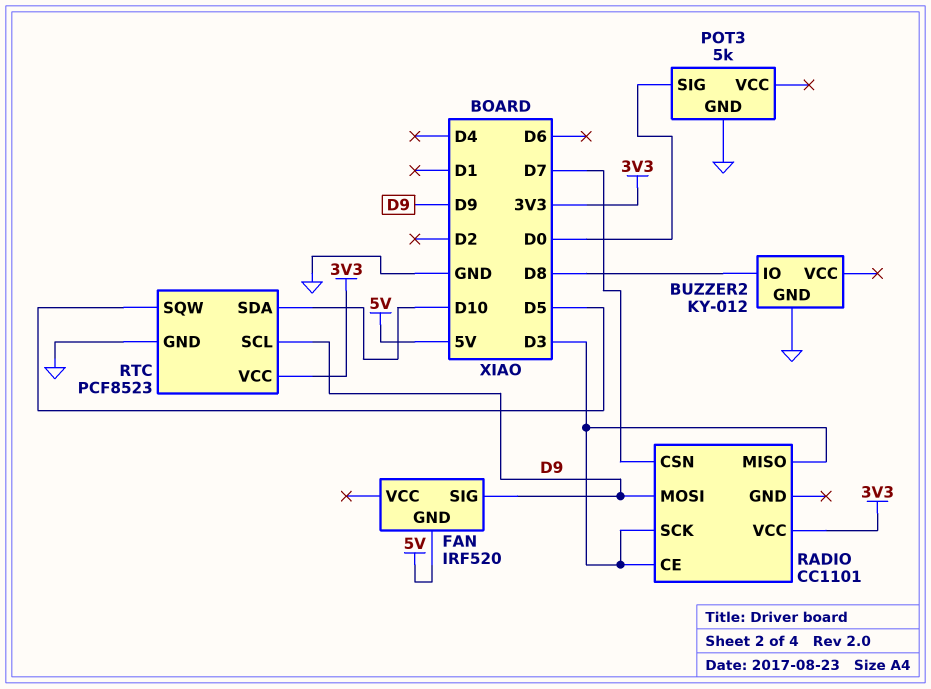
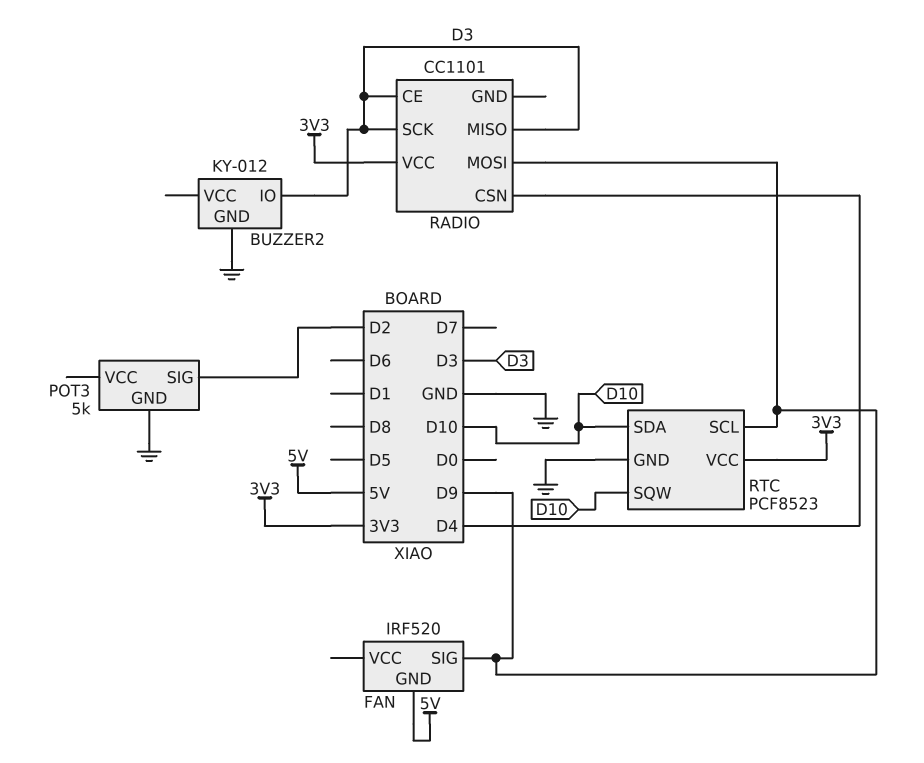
BUZZER2 pin IO: D8 -> D3
POT3 pin SIG: D0 -> D2
RADIO pin CSN: D7 -> D4
RTC pin SQW: D5 -> D10

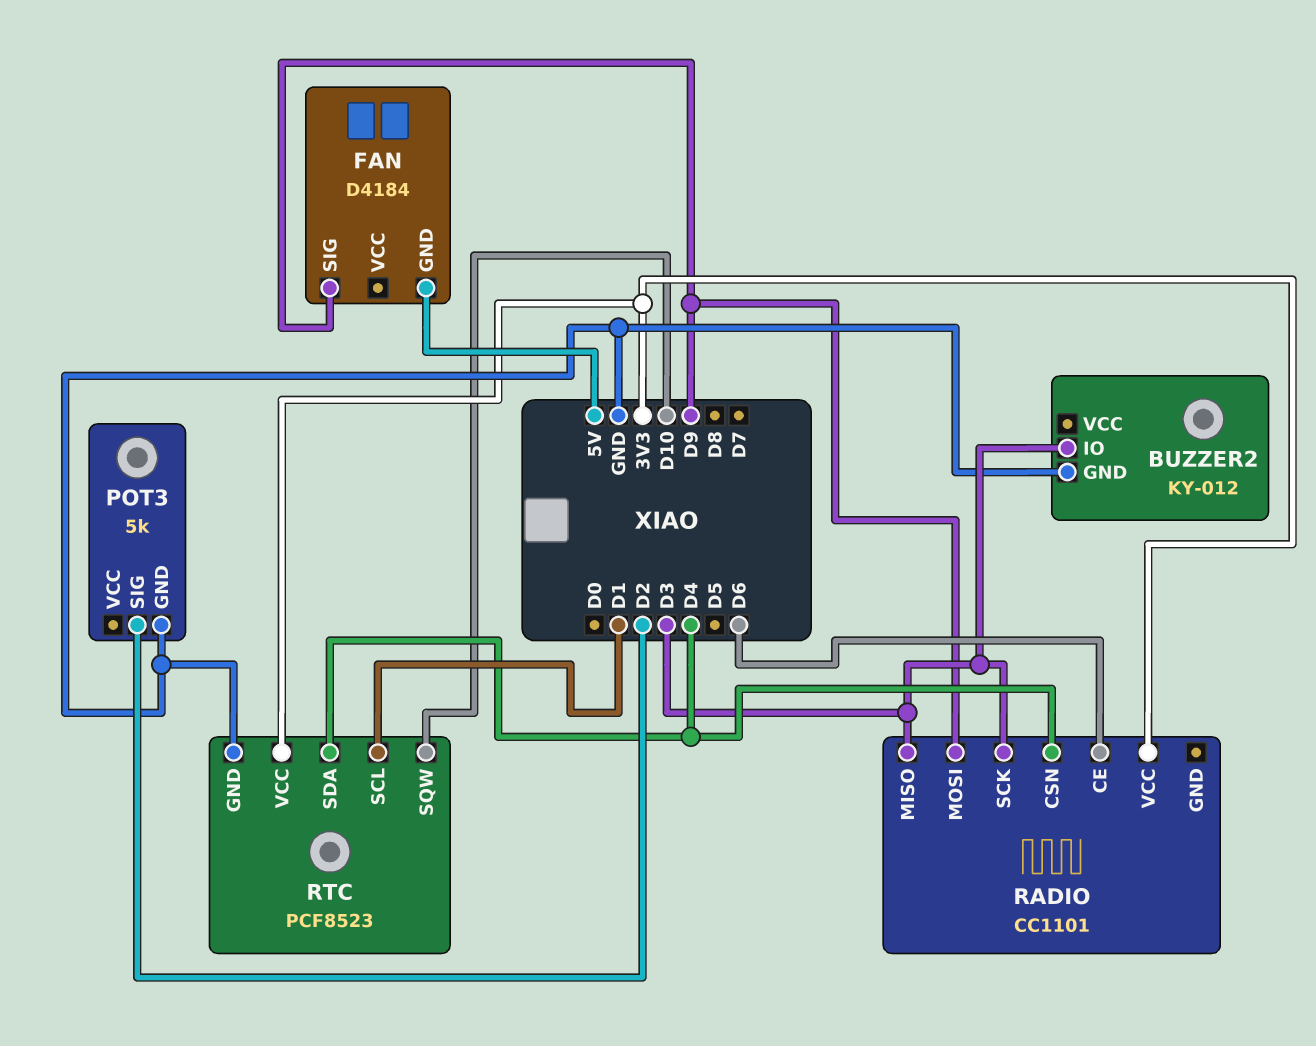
FAN: IRF520 -> D4184
RADIO pin CE: D3 -> D6
RTC pin SCL: D9 -> D1
RTC pin SDA: D10 -> D4

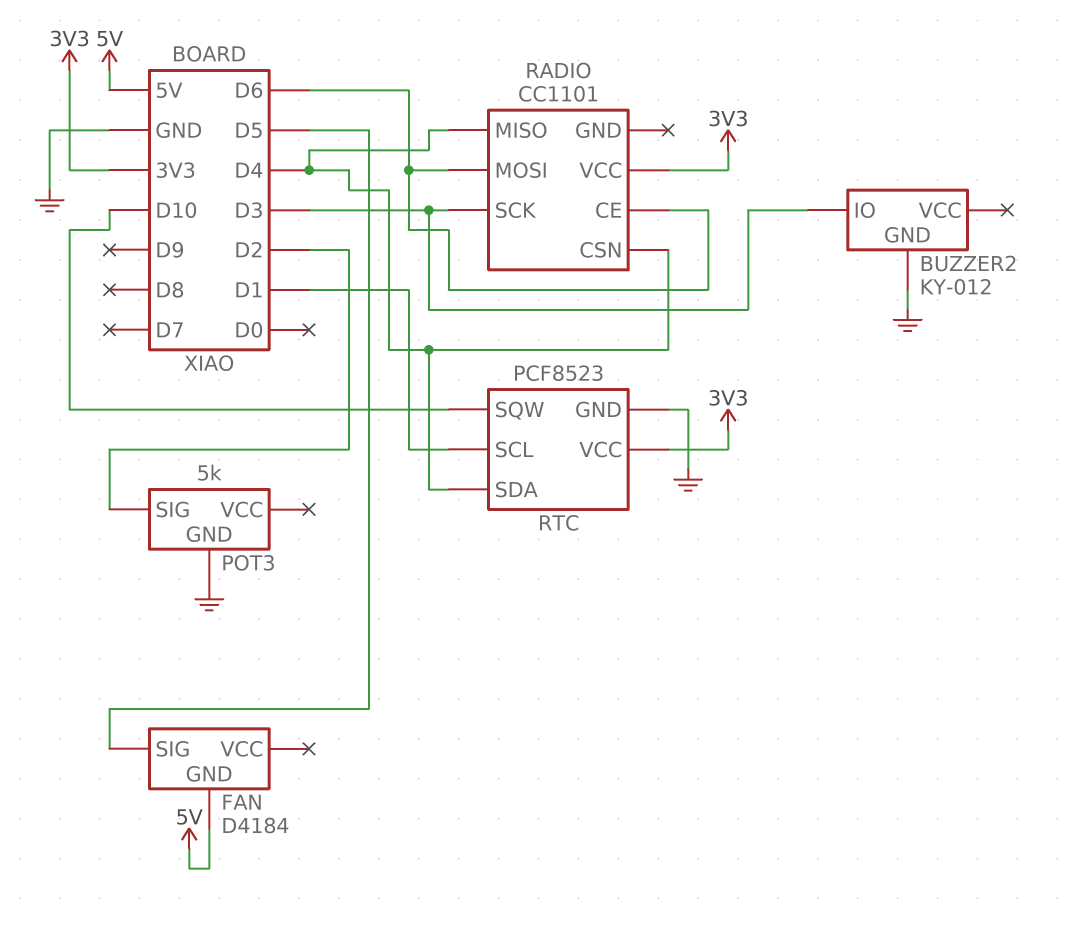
FAN pin SIG: D9 -> D5
RADIO pin MISO: D3 -> D4
RADIO pin MOSI: D9 -> D6

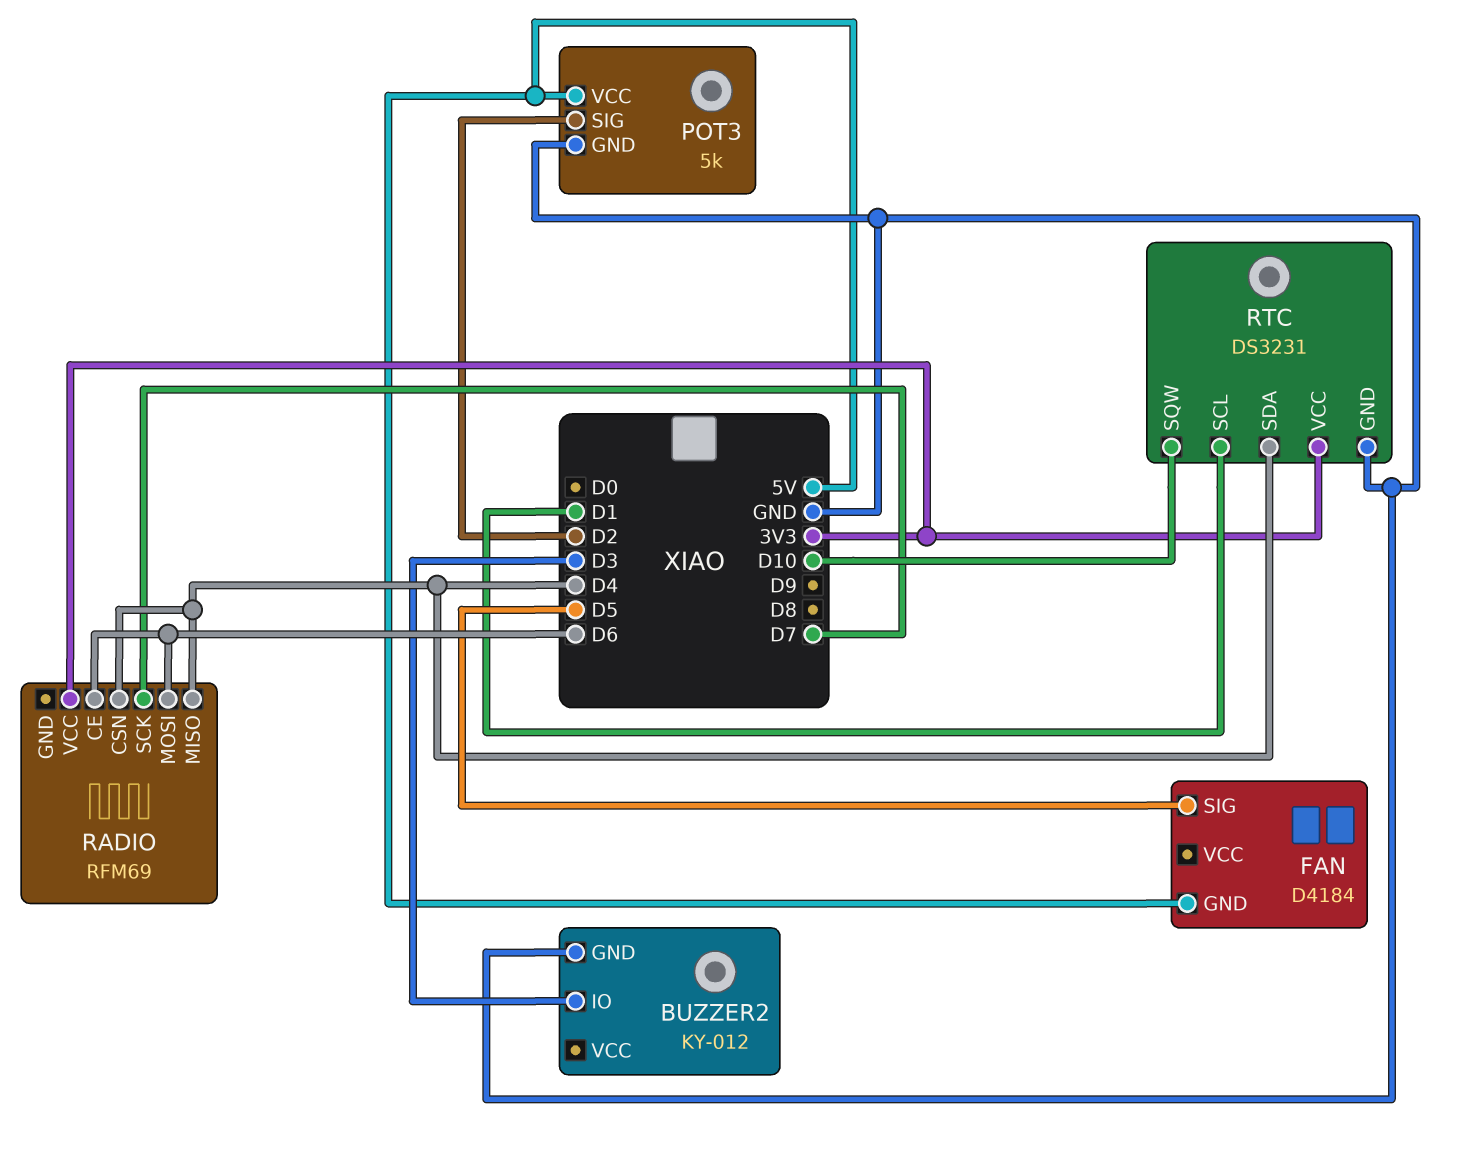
POT3 pin VCC: none -> 5V
RADIO: CC1101 -> RFM69
RADIO pin SCK: D3 -> D7
RTC: PCF8523 -> DS3231

